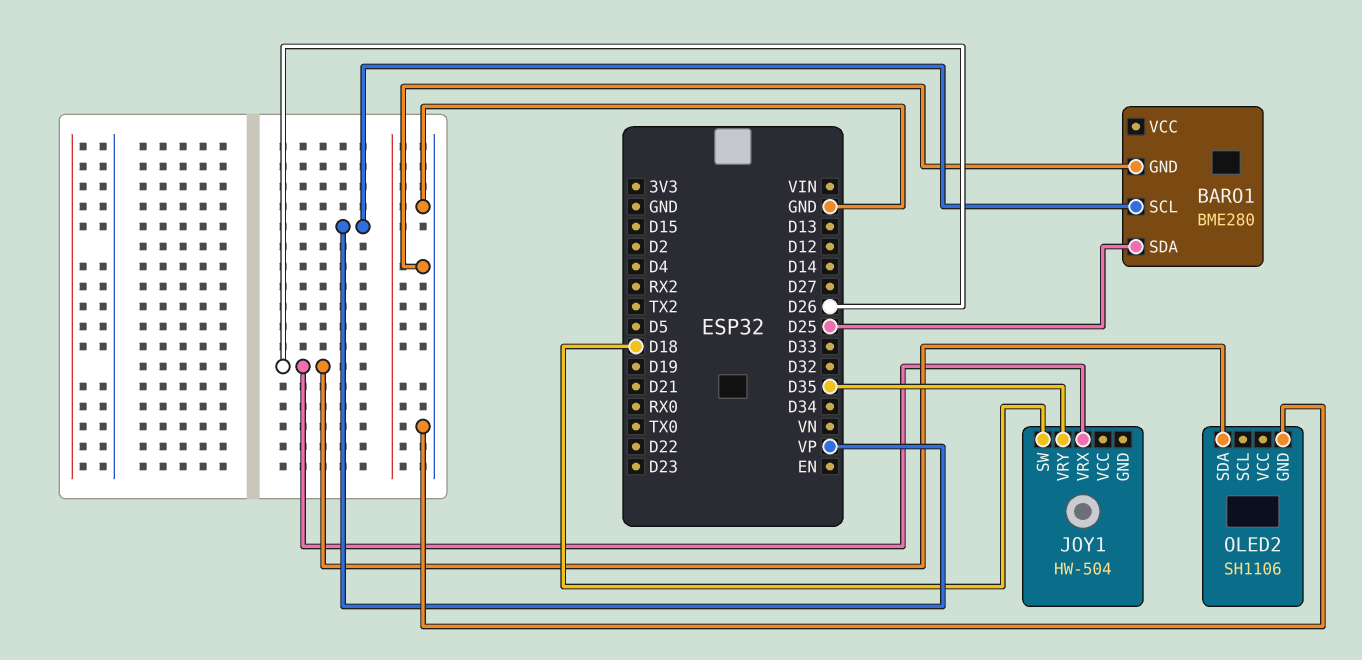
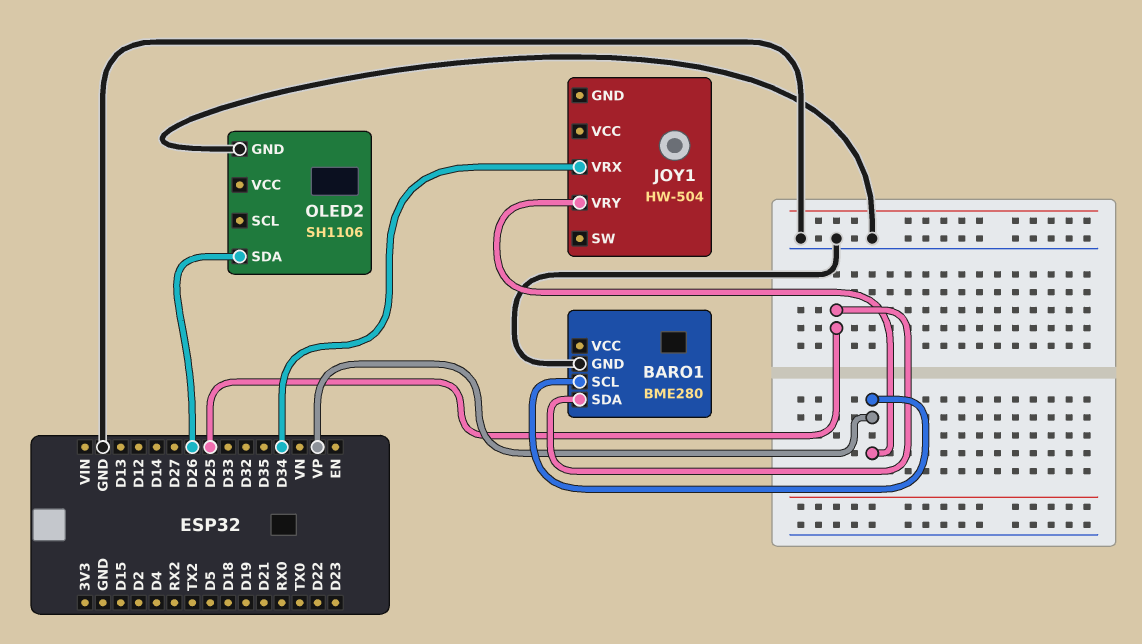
JOY1 pin SW: D18 -> none
JOY1 pin VRX: D26 -> D34
JOY1 pin VRY: D35 -> VP

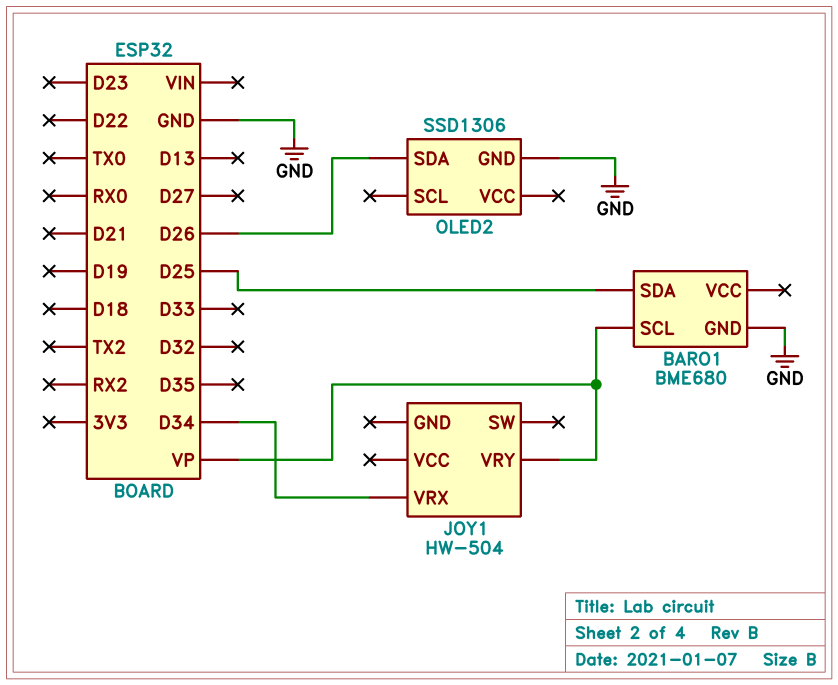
BARO1: BME280 -> BME680
OLED2: SH1106 -> SSD1306

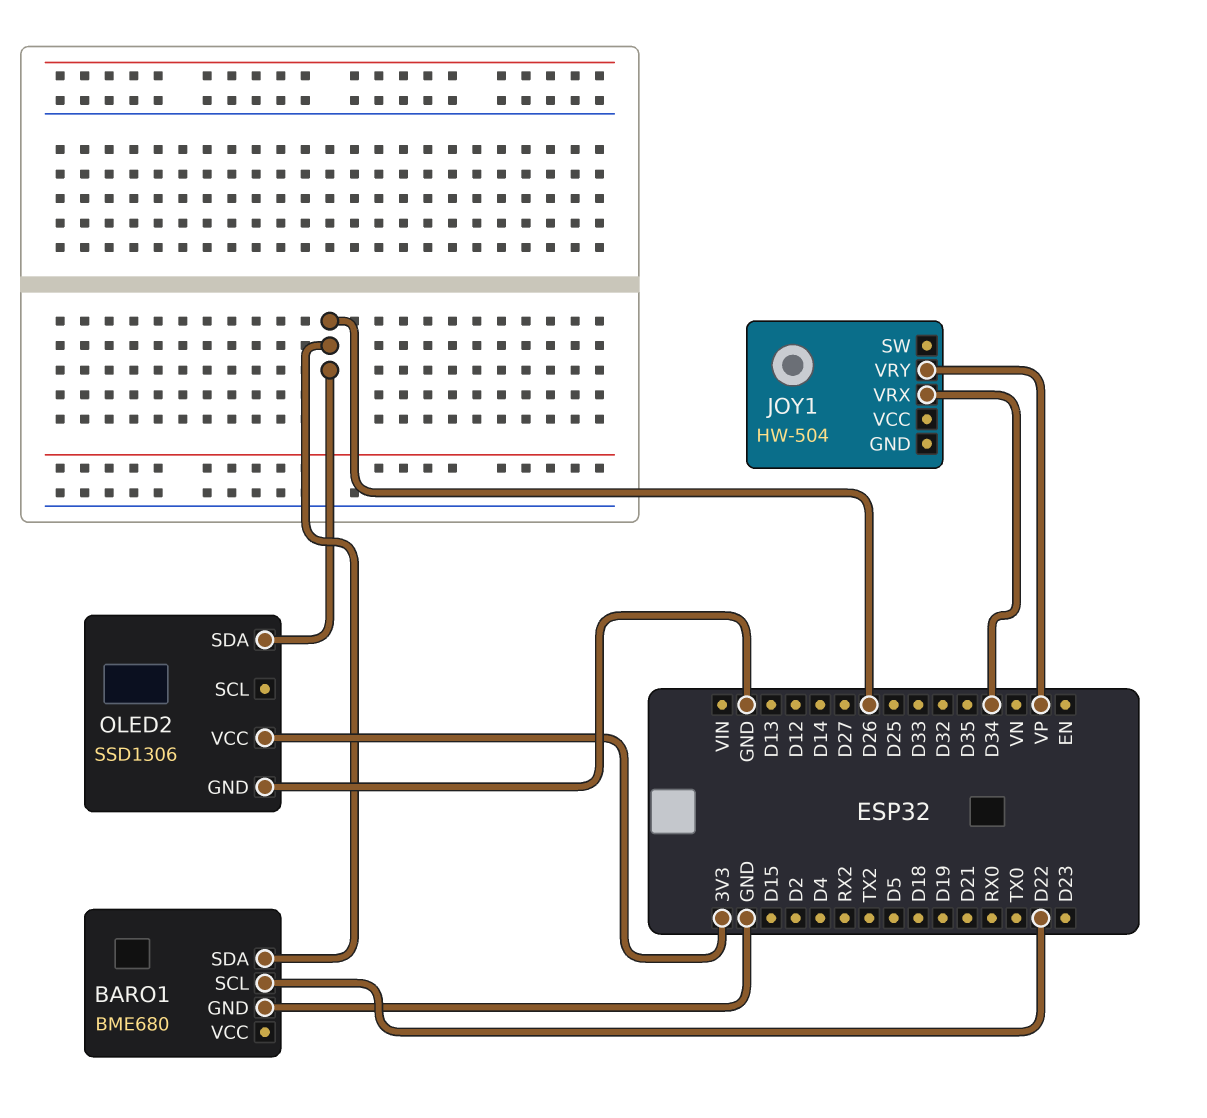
BARO1 pin SCL: VP -> D22
BARO1 pin SDA: D25 -> D26
OLED2 pin VCC: none -> 3V3

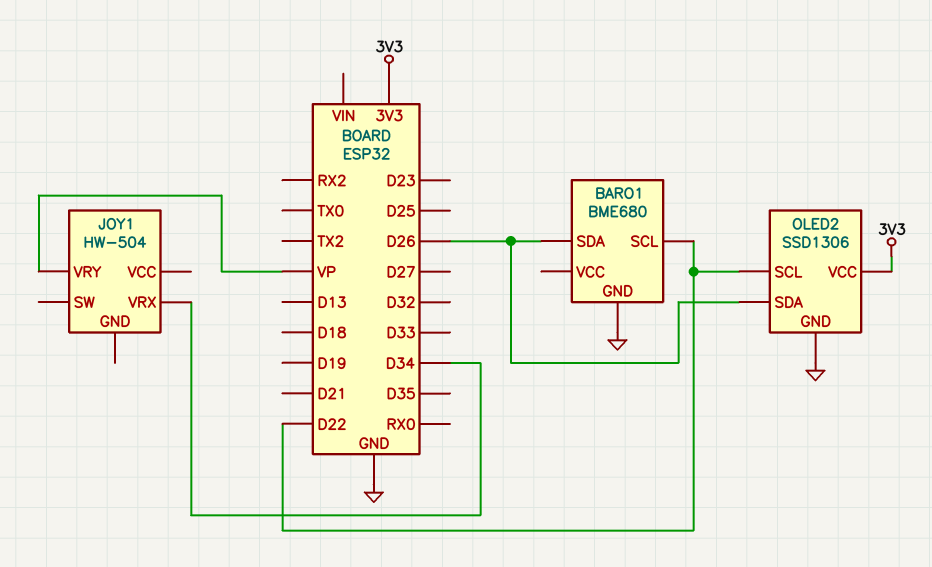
OLED2 pin SCL: none -> D22

